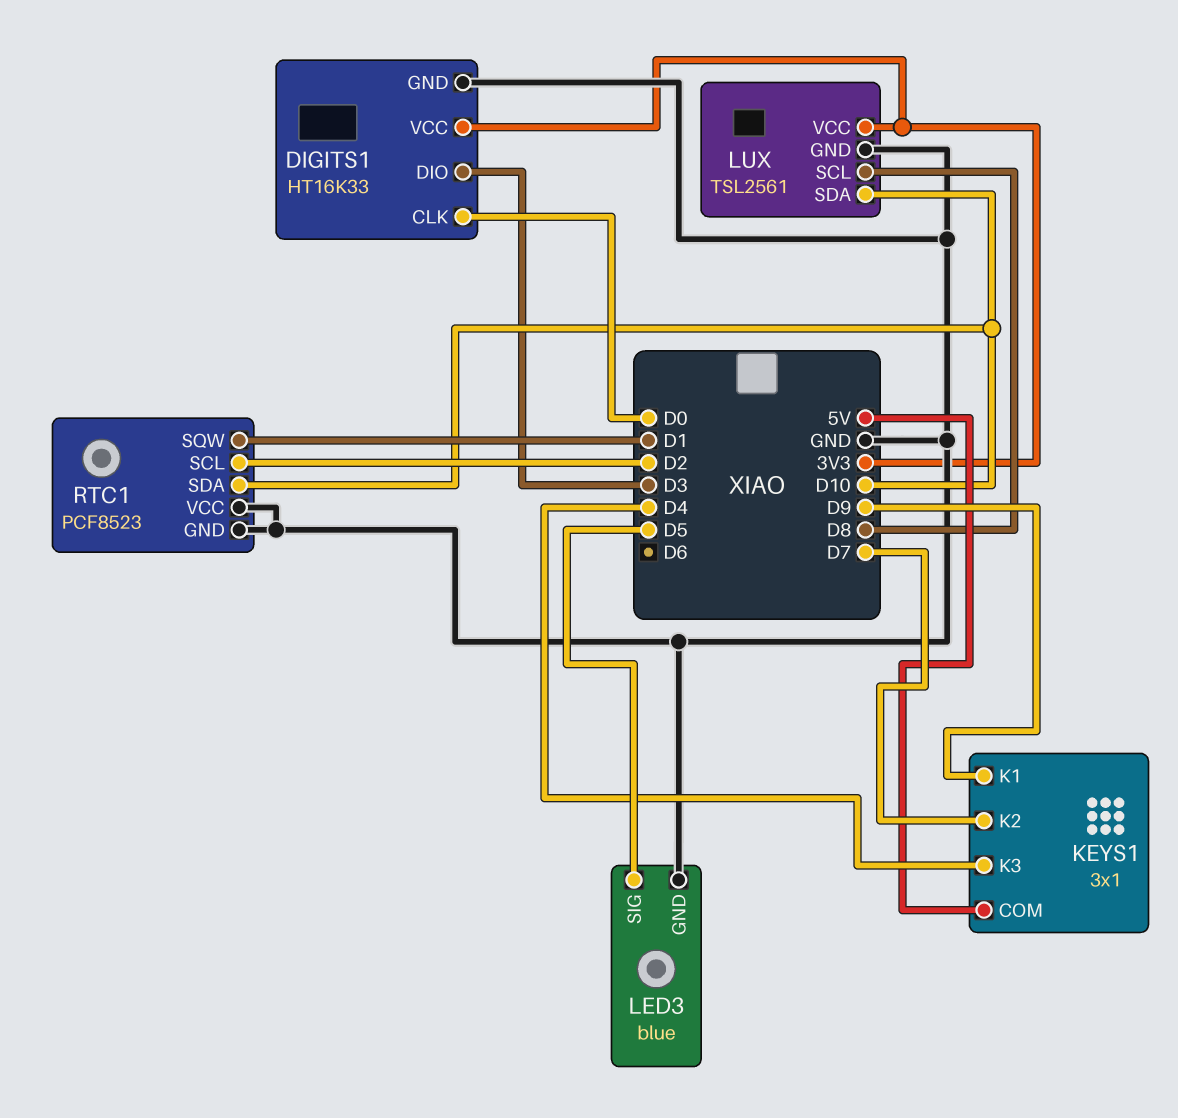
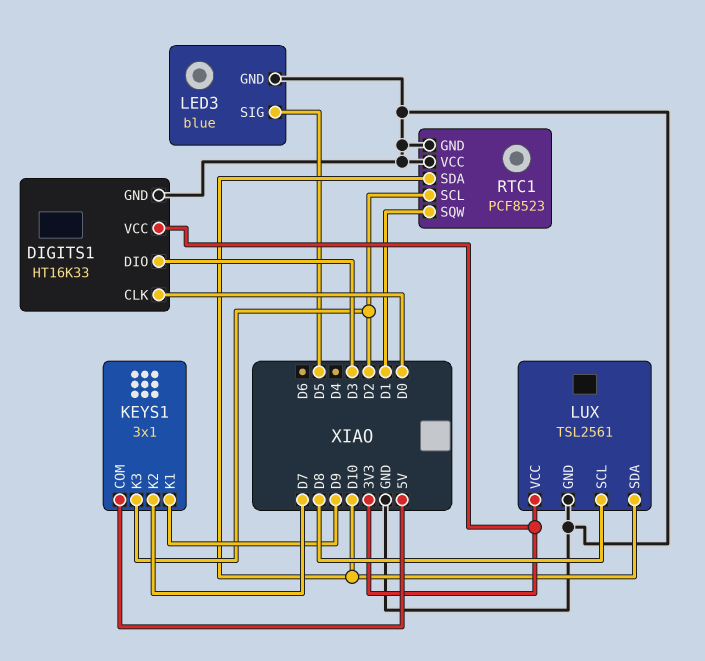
KEYS1 pin K3: D4 -> D2

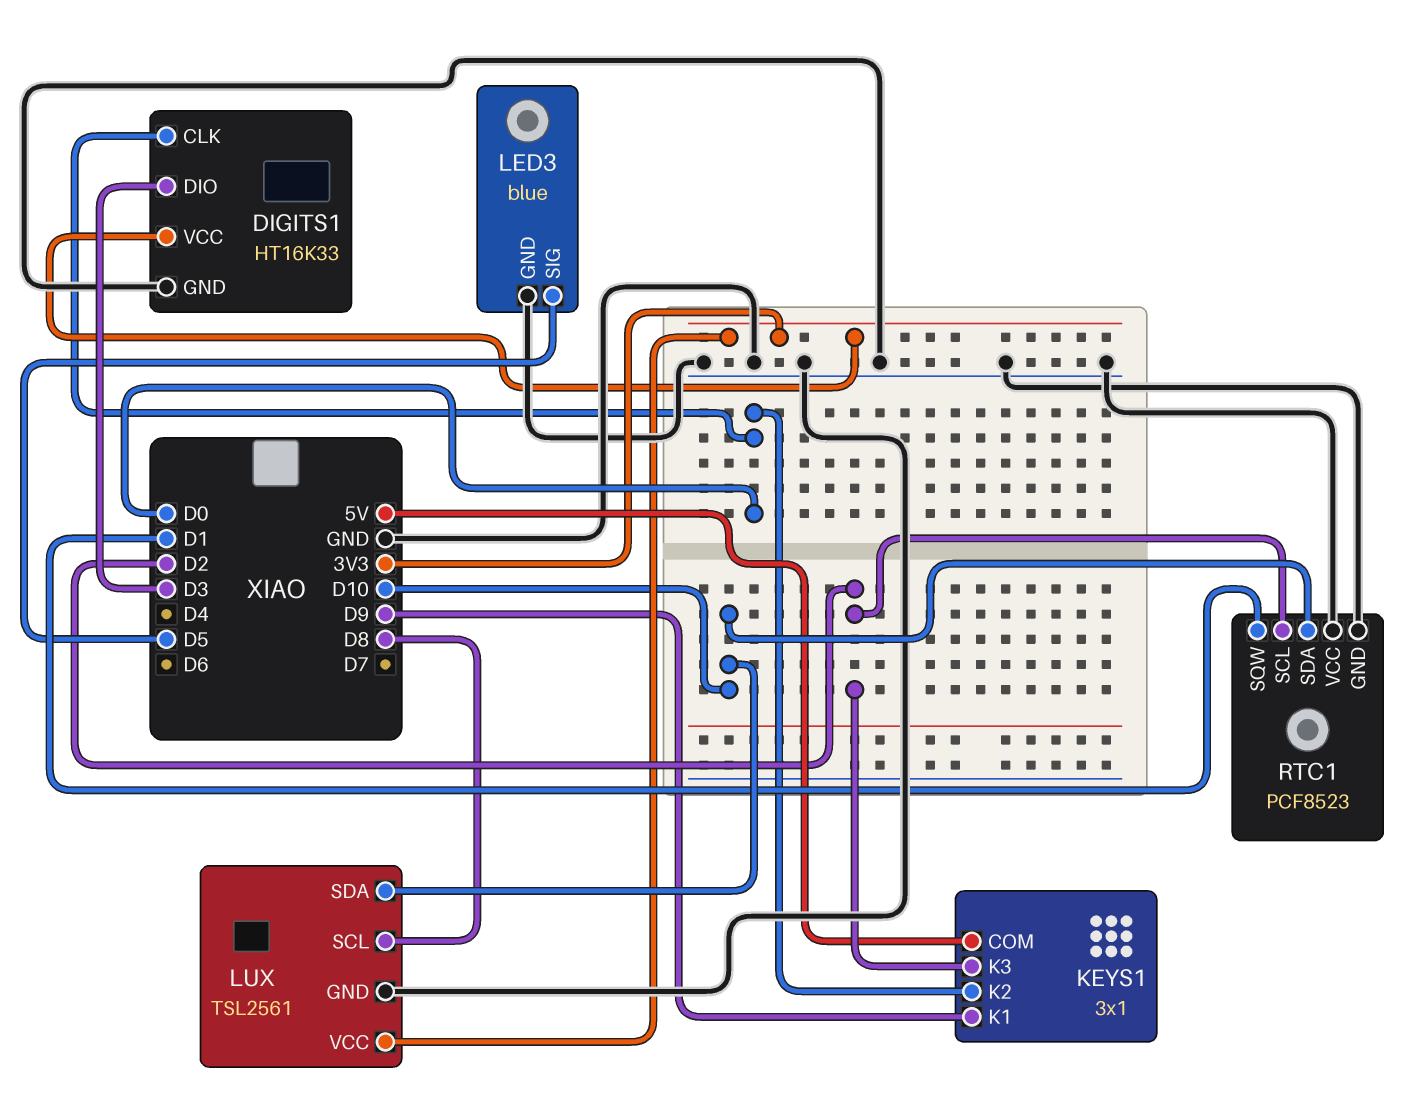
KEYS1 pin K2: D7 -> D0

